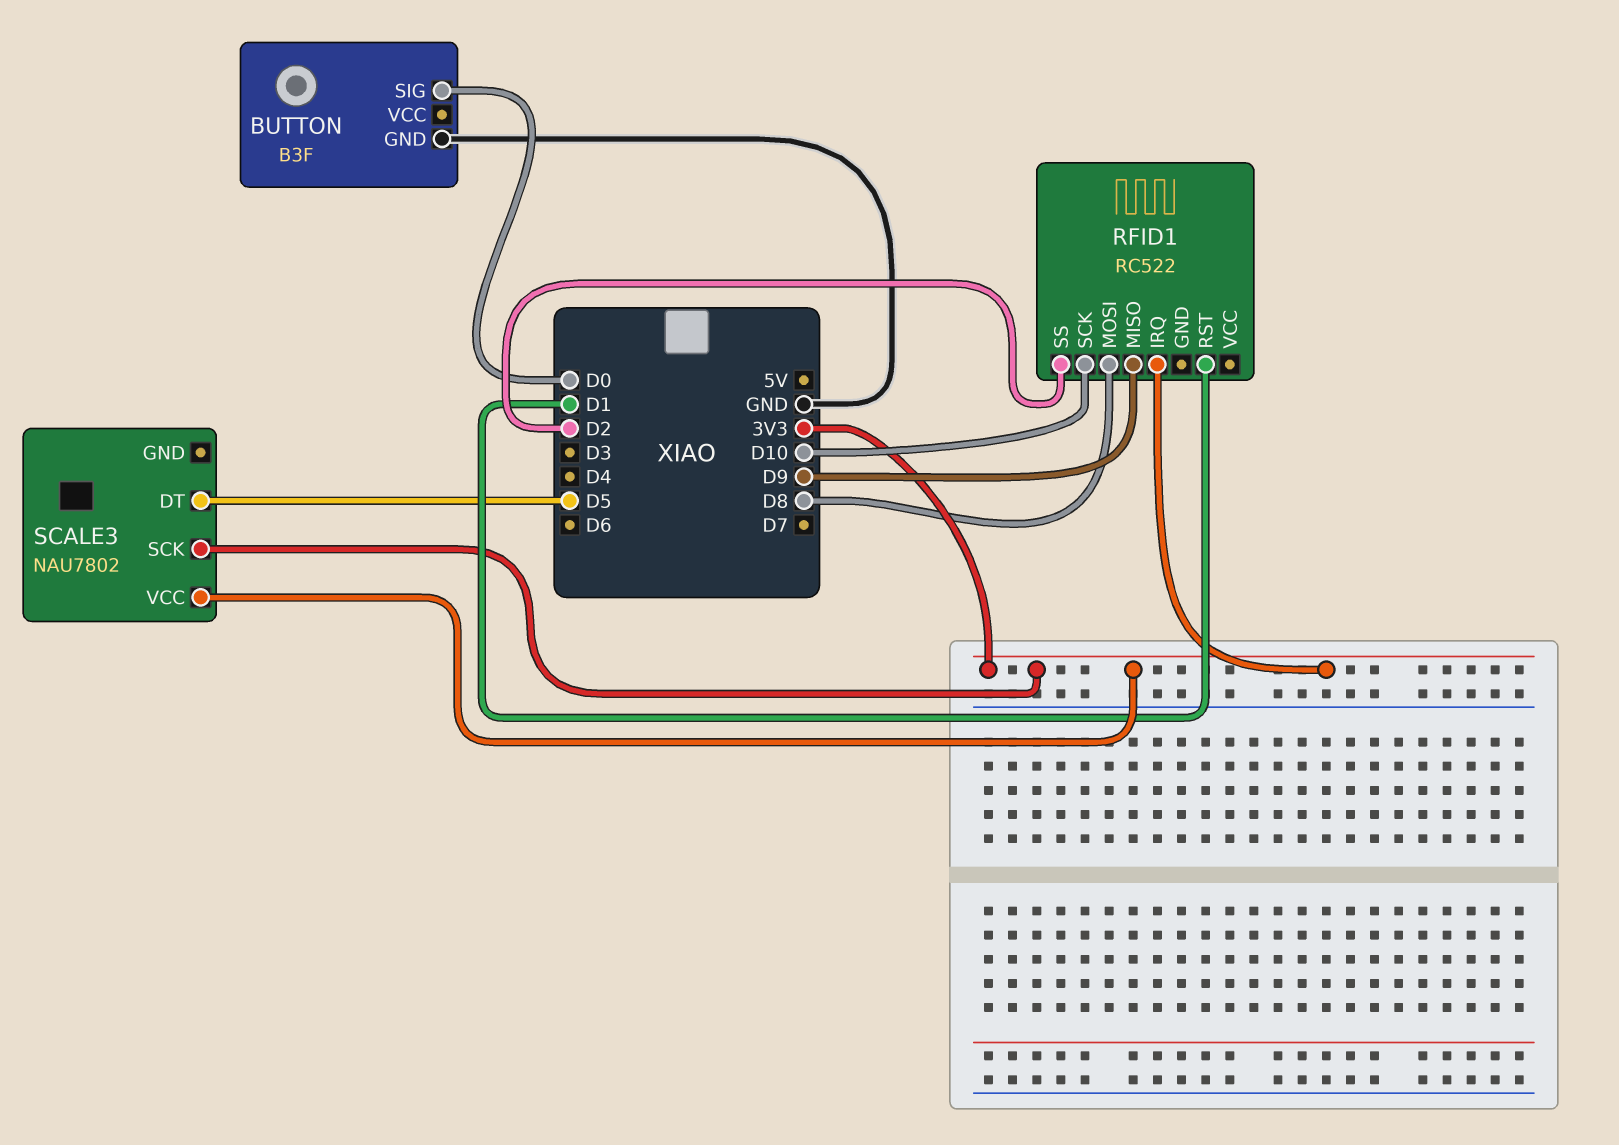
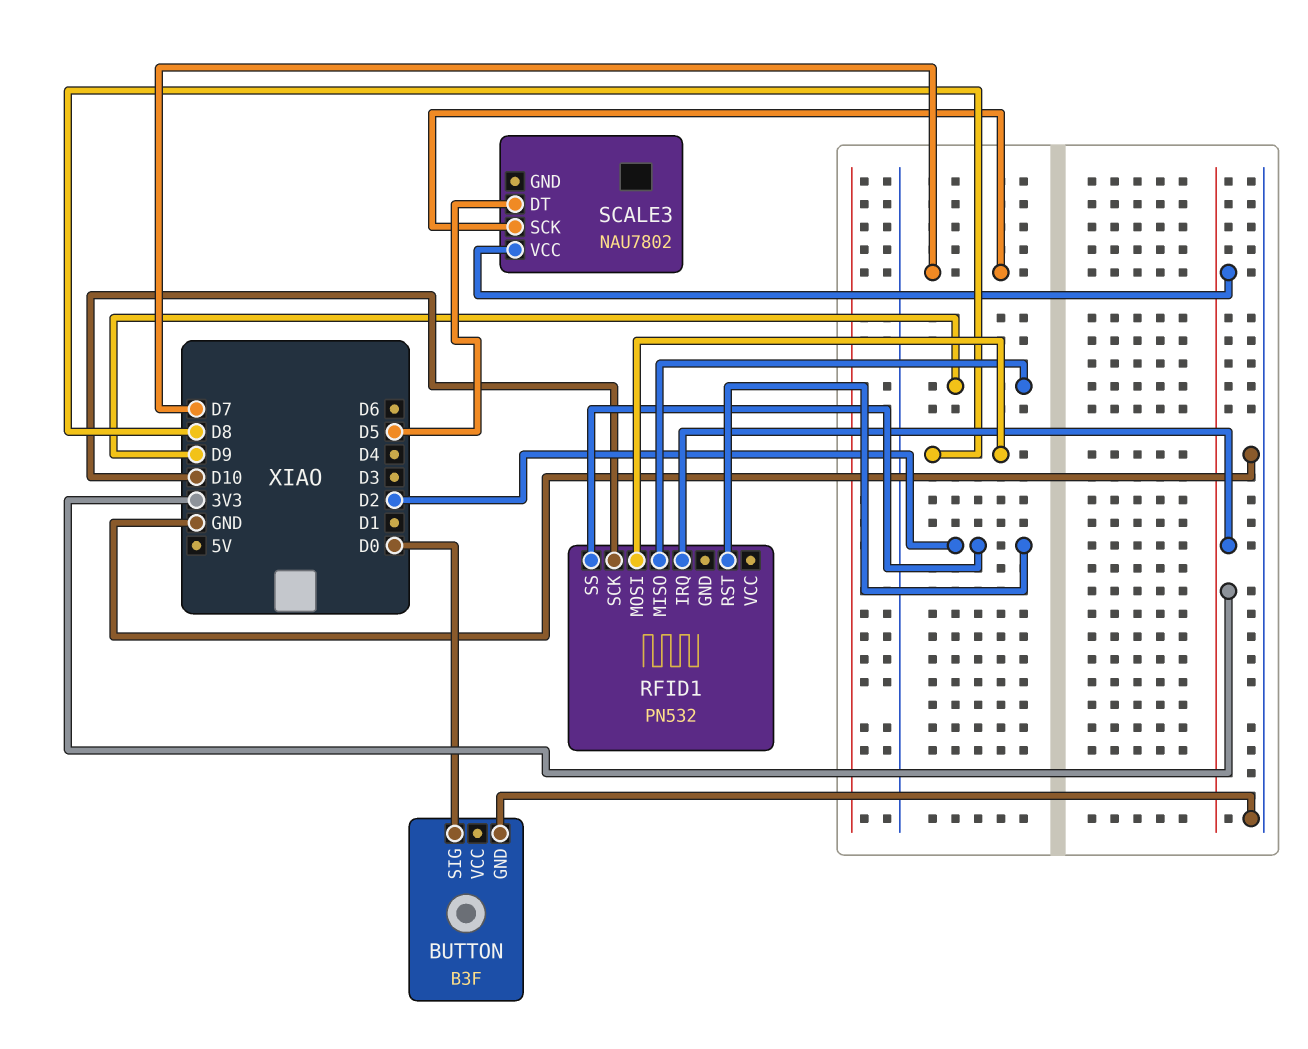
RFID1: RC522 -> PN532
RFID1 pin RST: D1 -> D2
SCALE3 pin SCK: 3V3 -> D7

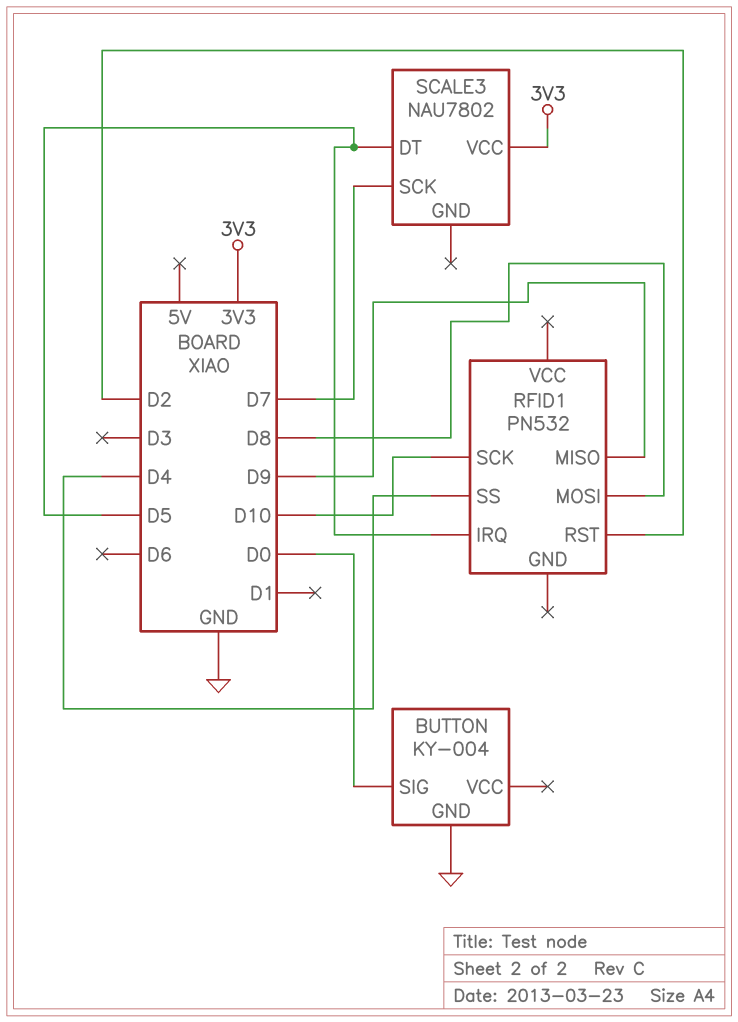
BUTTON: B3F -> KY-004
RFID1 pin IRQ: 3V3 -> D5
RFID1 pin SS: D2 -> D4

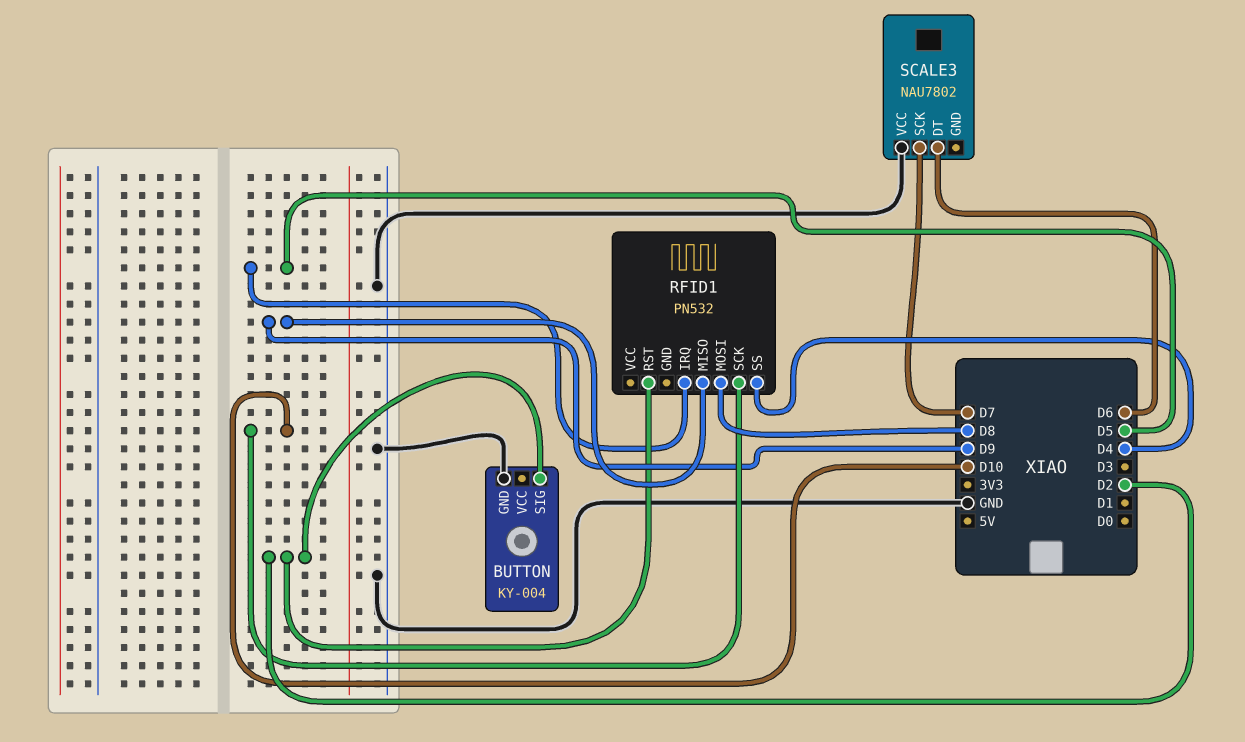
BUTTON pin SIG: D0 -> D2
SCALE3 pin DT: D5 -> D6
SCALE3 pin VCC: 3V3 -> GND

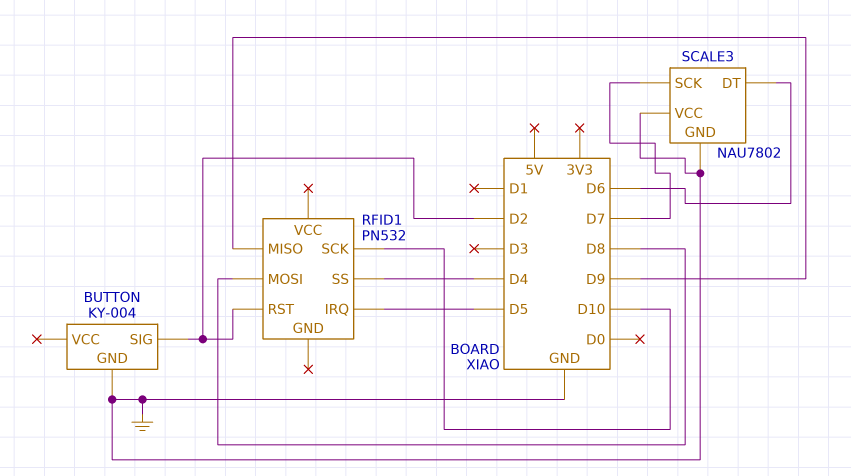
SCALE3 pin GND: none -> GND

